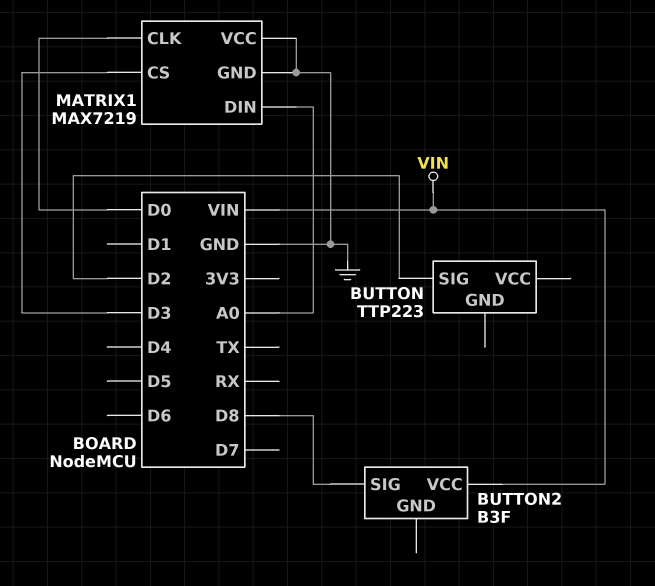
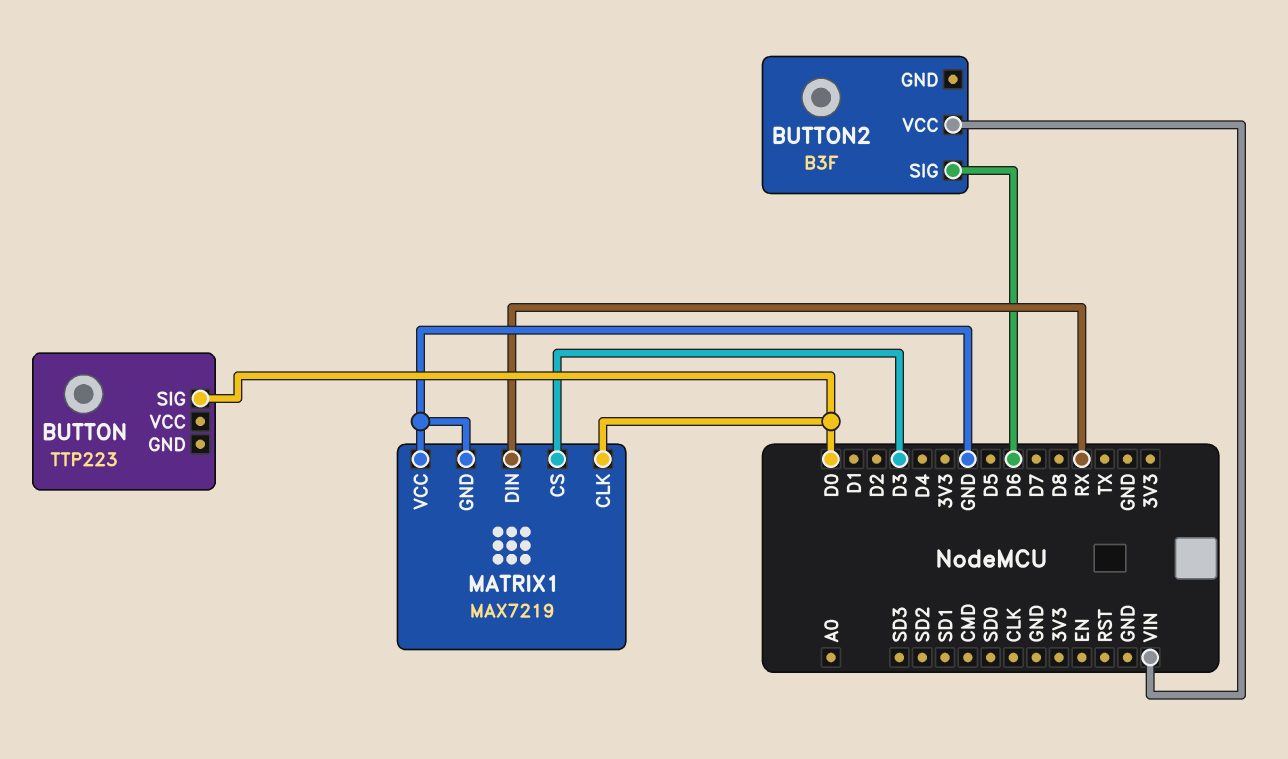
BUTTON pin SIG: D2 -> D0
BUTTON2 pin SIG: D8 -> D6
MATRIX1 pin DIN: A0 -> RX

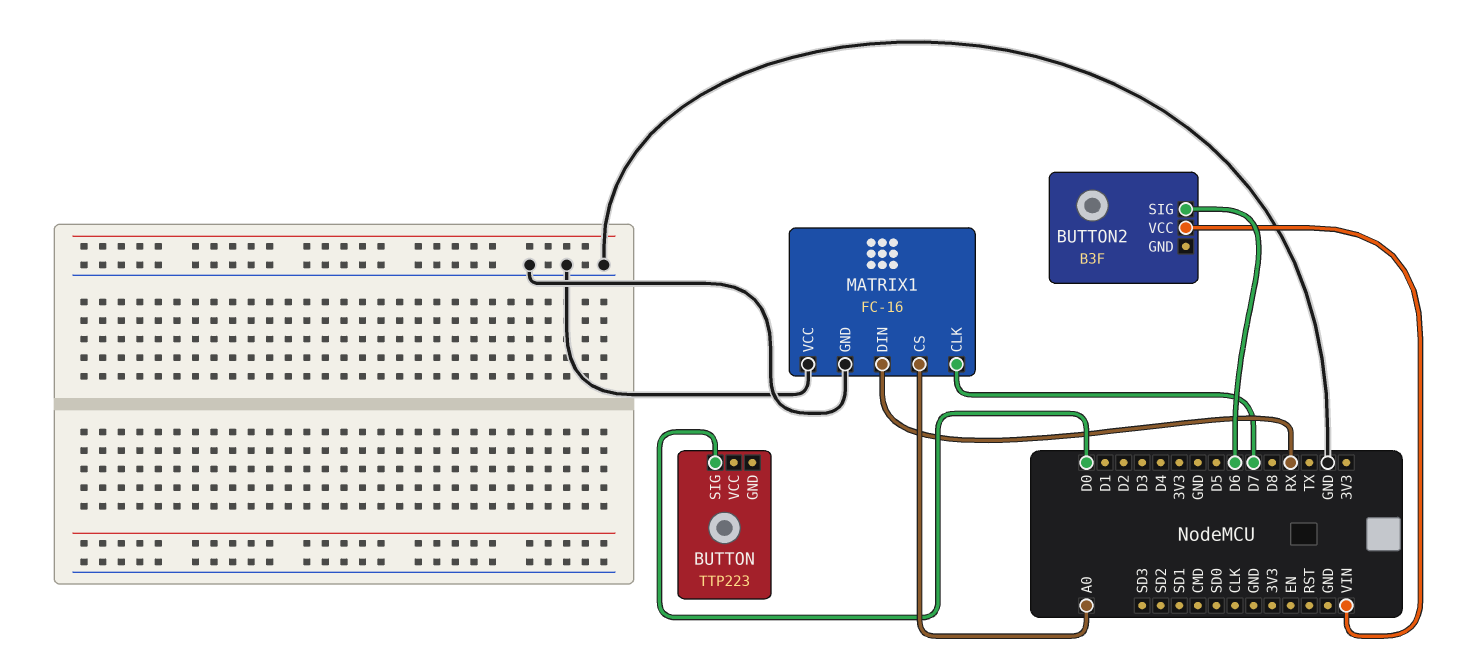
MATRIX1: MAX7219 -> FC-16
MATRIX1 pin CLK: D0 -> D7
MATRIX1 pin CS: D3 -> A0

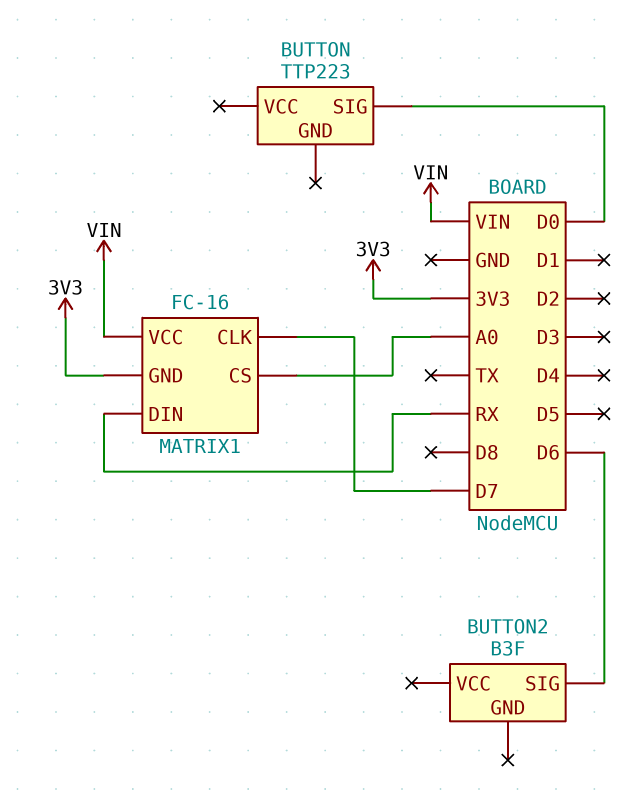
BUTTON2 pin VCC: VIN -> none
MATRIX1 pin GND: GND -> 3V3
MATRIX1 pin VCC: GND -> VIN

